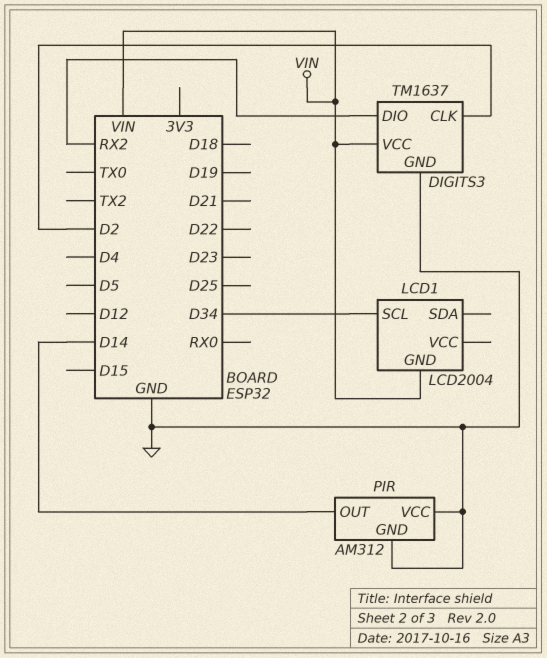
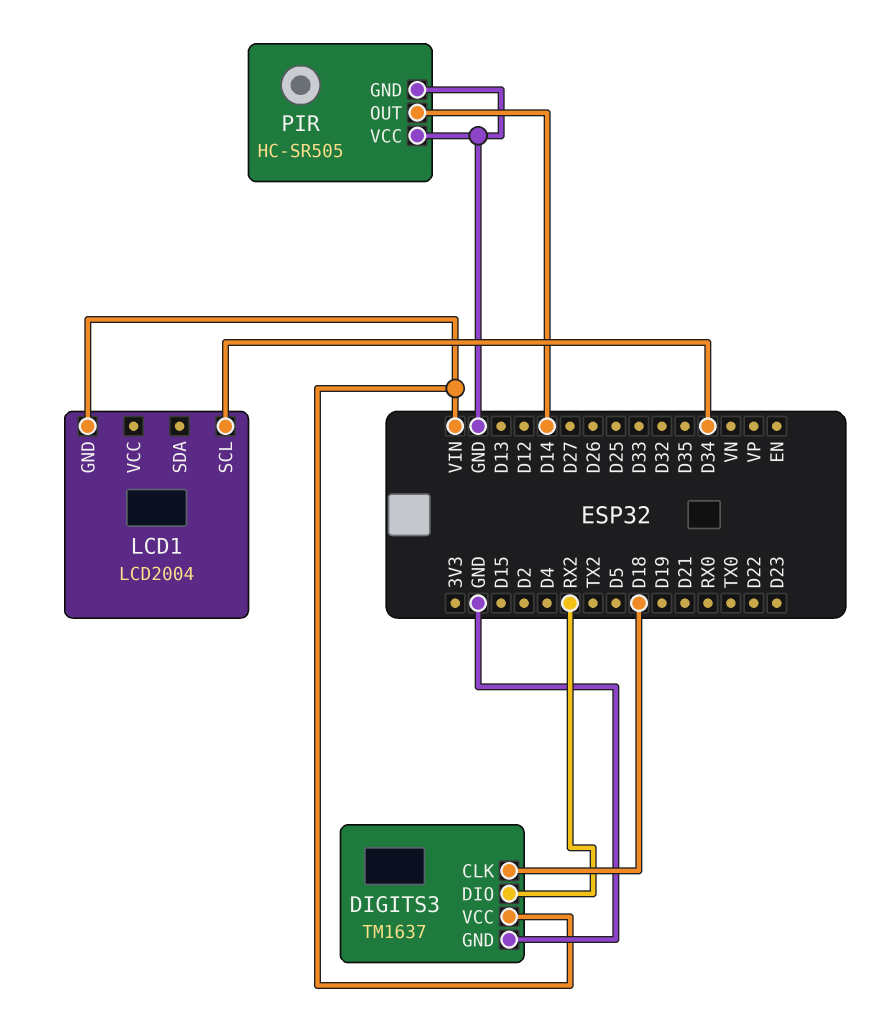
DIGITS3 pin CLK: D2 -> D18
PIR: AM312 -> HC-SR505

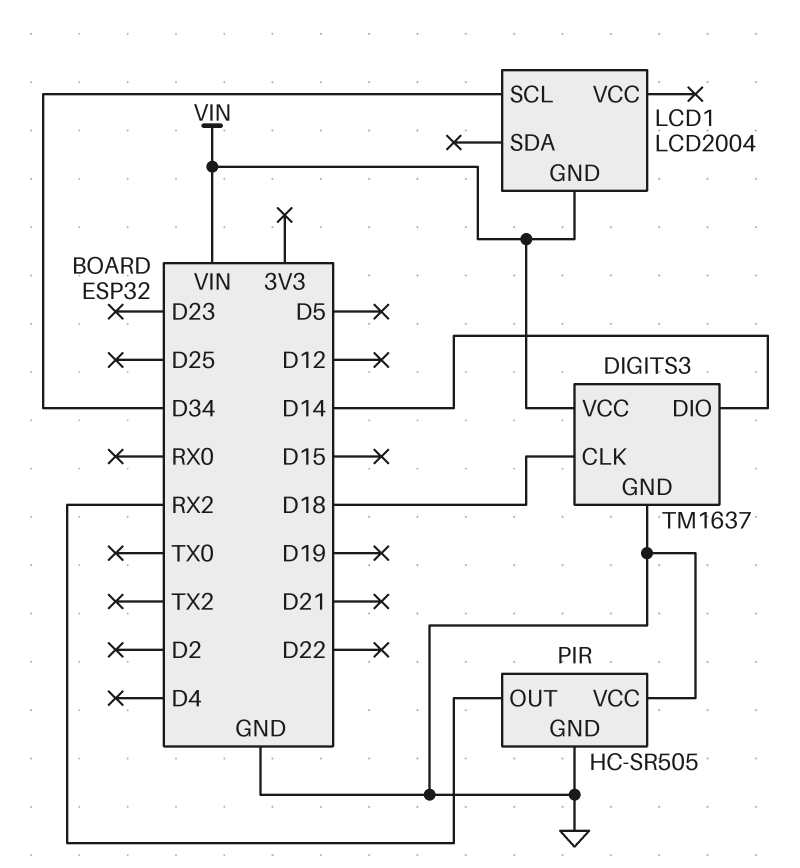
DIGITS3 pin DIO: RX2 -> D14
PIR pin OUT: D14 -> RX2

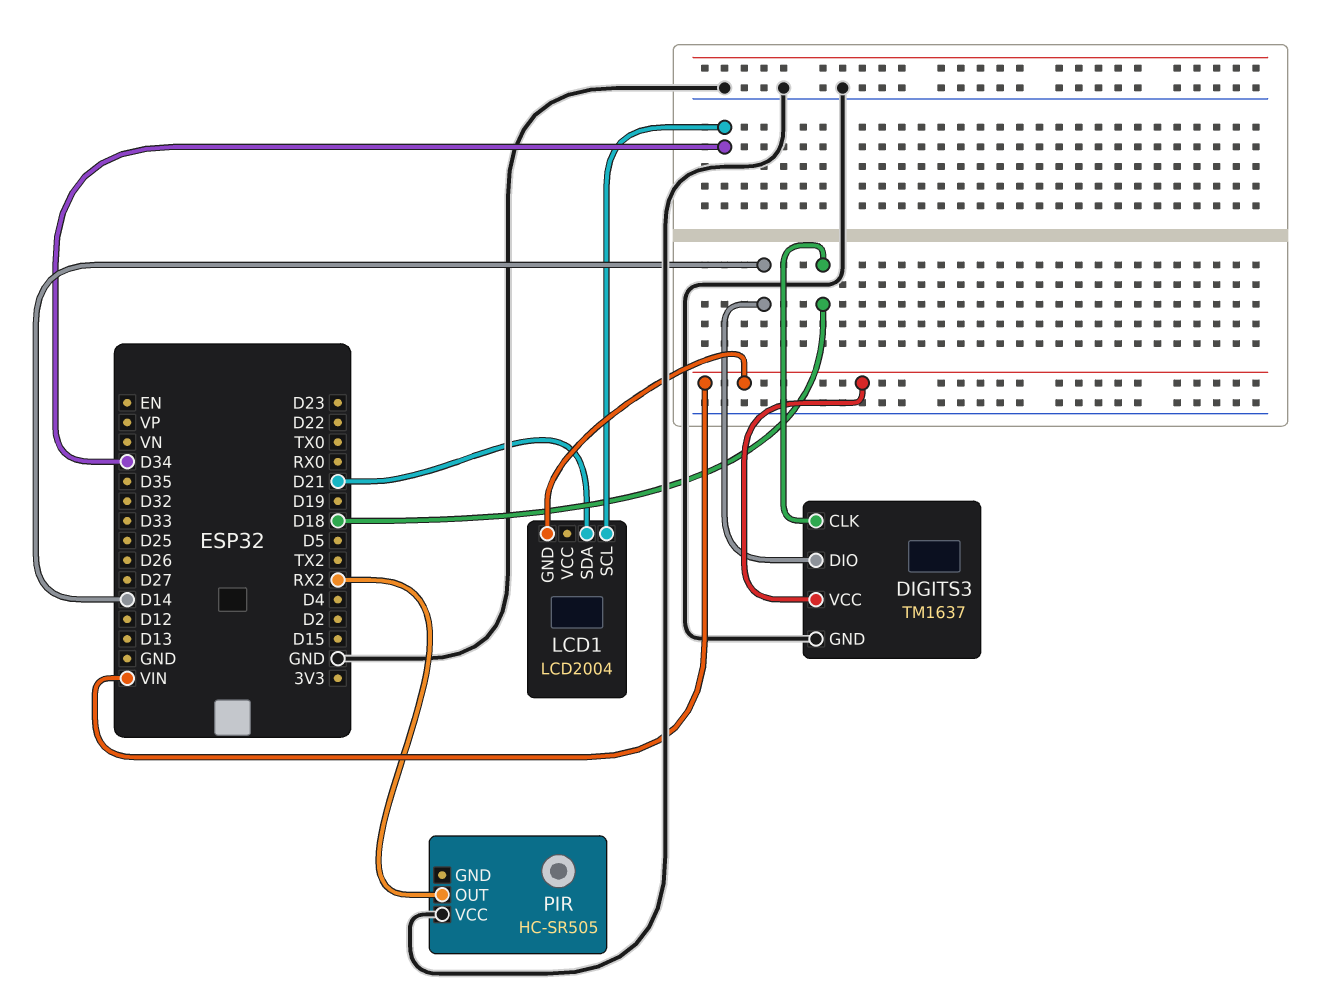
LCD1 pin SDA: none -> D21
PIR pin GND: GND -> none

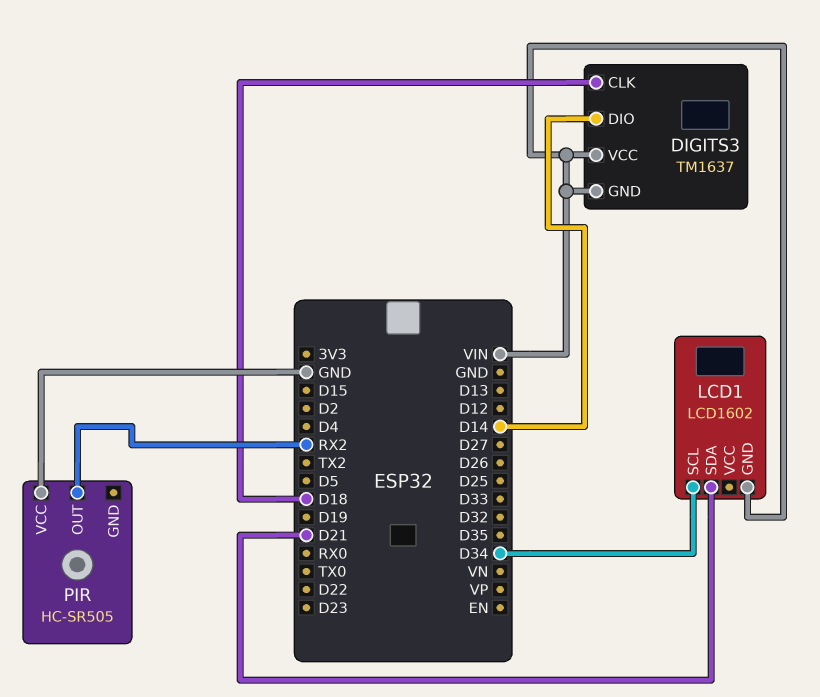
DIGITS3 pin GND: GND -> VIN
LCD1: LCD2004 -> LCD1602

